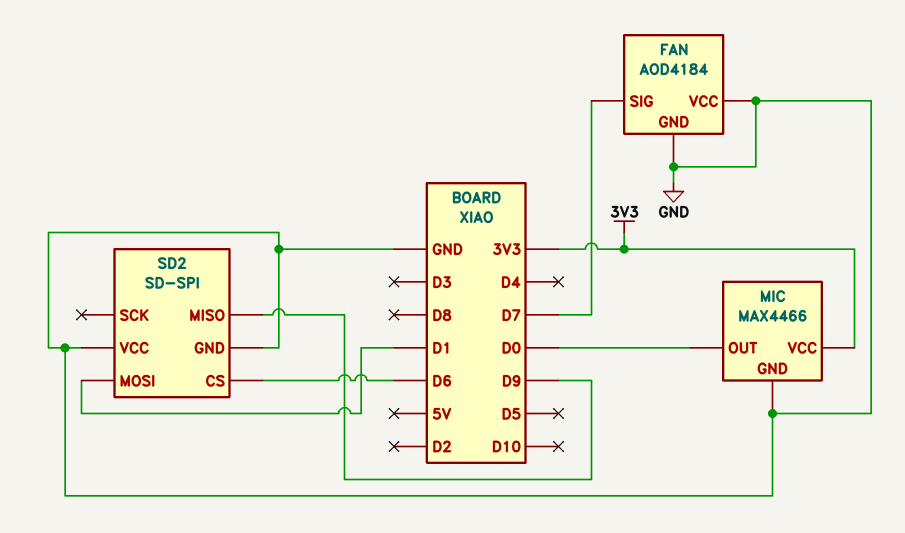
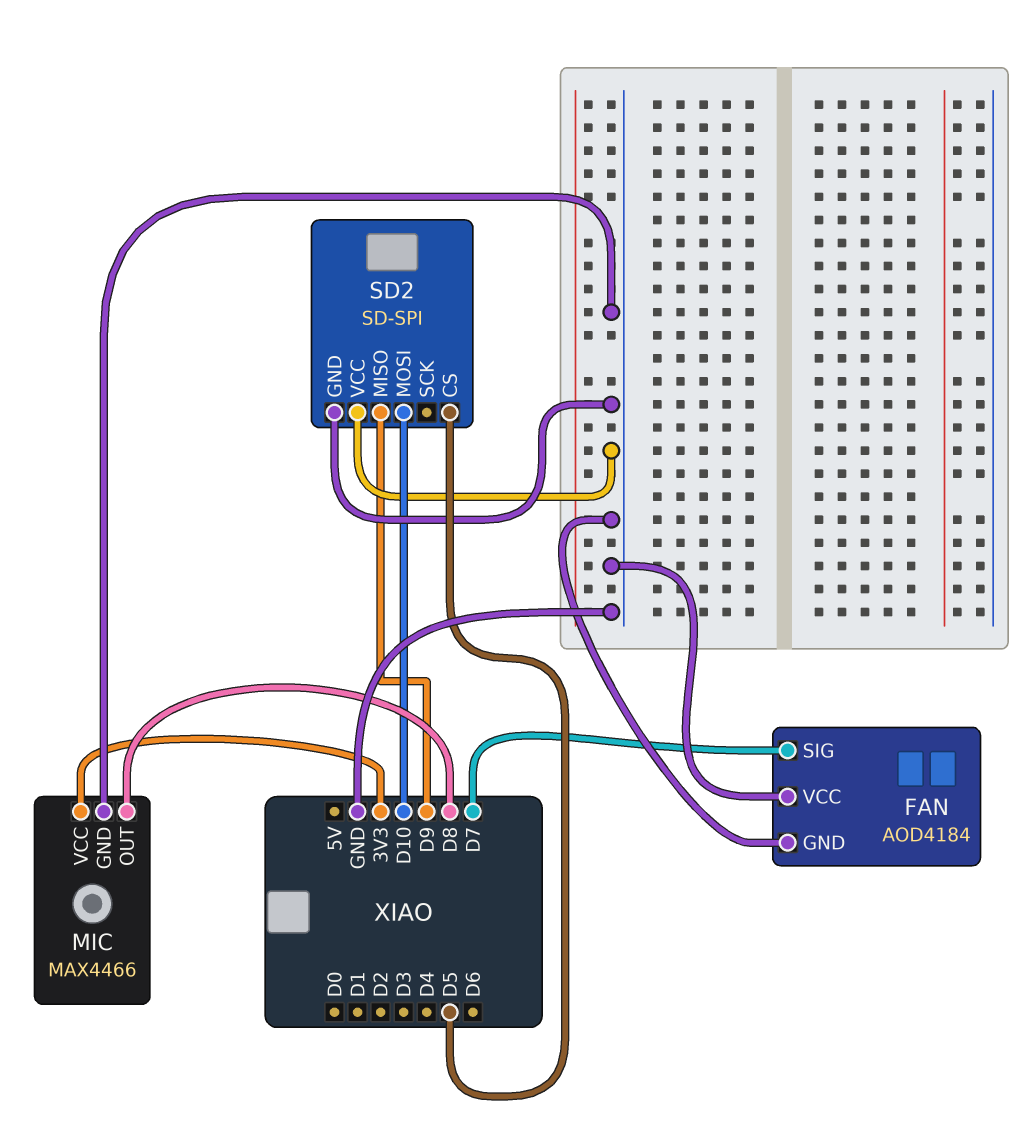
MIC pin OUT: D0 -> D8
SD2 pin CS: D6 -> D5
SD2 pin MOSI: D1 -> D10

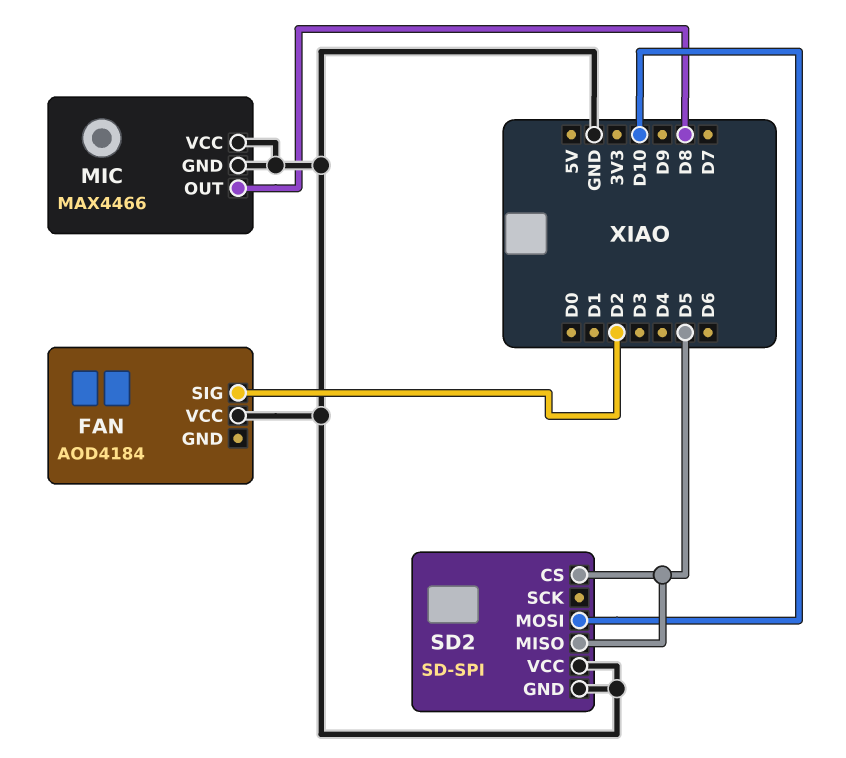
FAN pin GND: GND -> none
FAN pin SIG: D7 -> D2
MIC pin VCC: 3V3 -> GND
SD2 pin MISO: D9 -> D5

